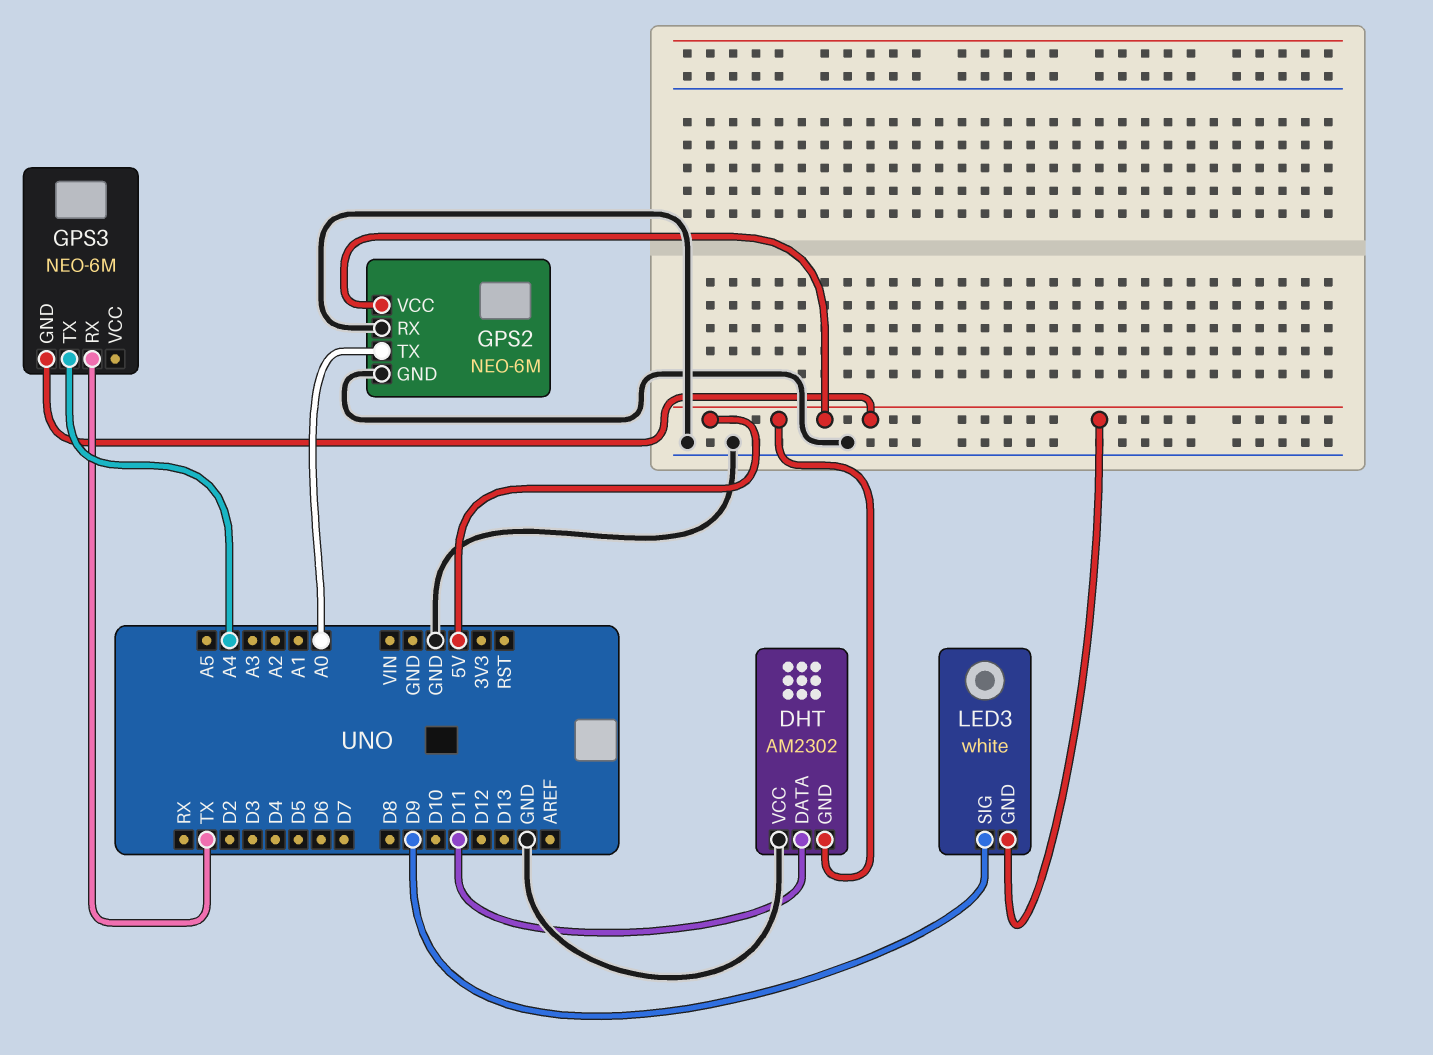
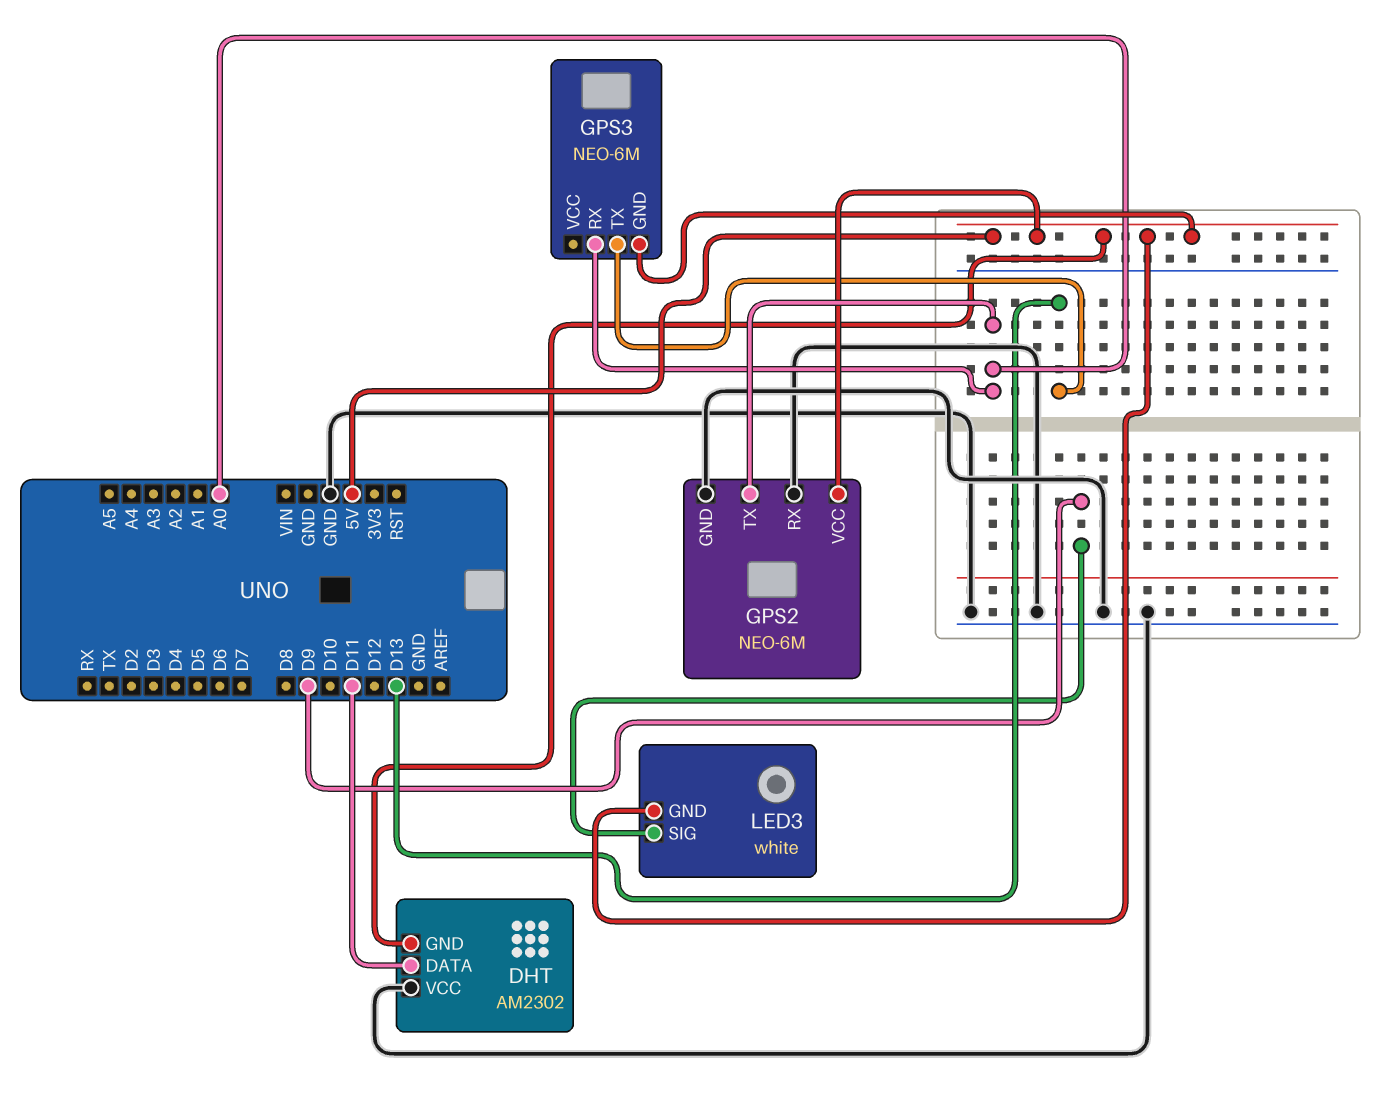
GPS3 pin RX: TX -> A0
GPS3 pin TX: A4 -> D13

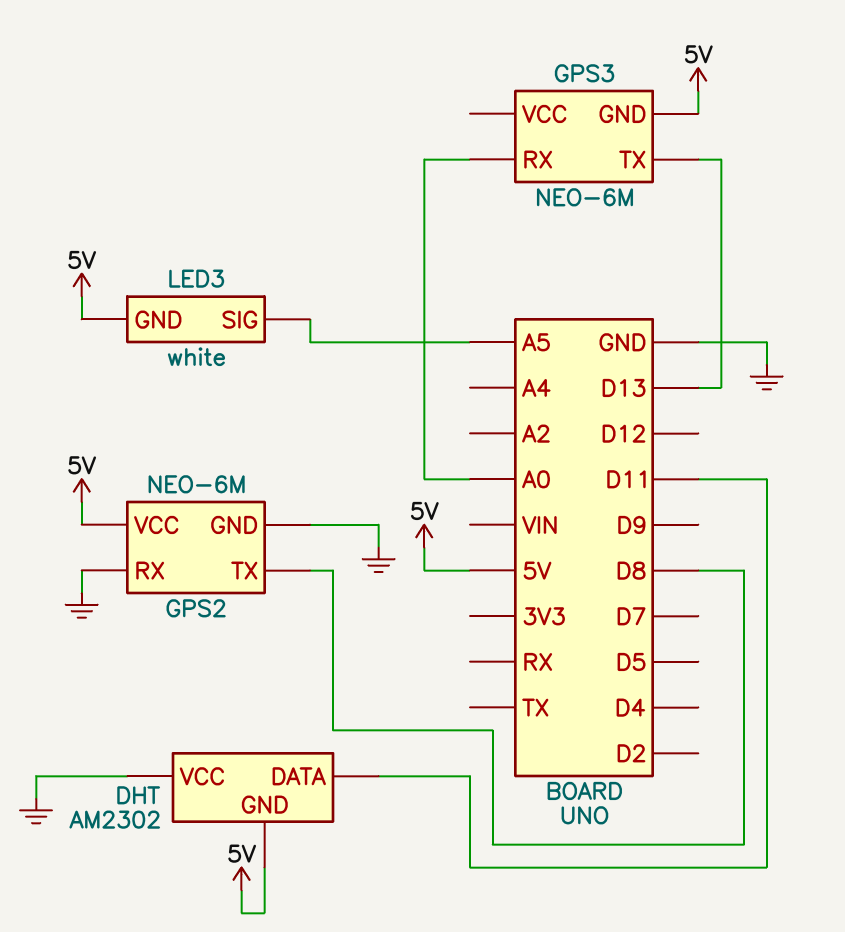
GPS2 pin TX: A0 -> D8
LED3 pin SIG: D9 -> A5

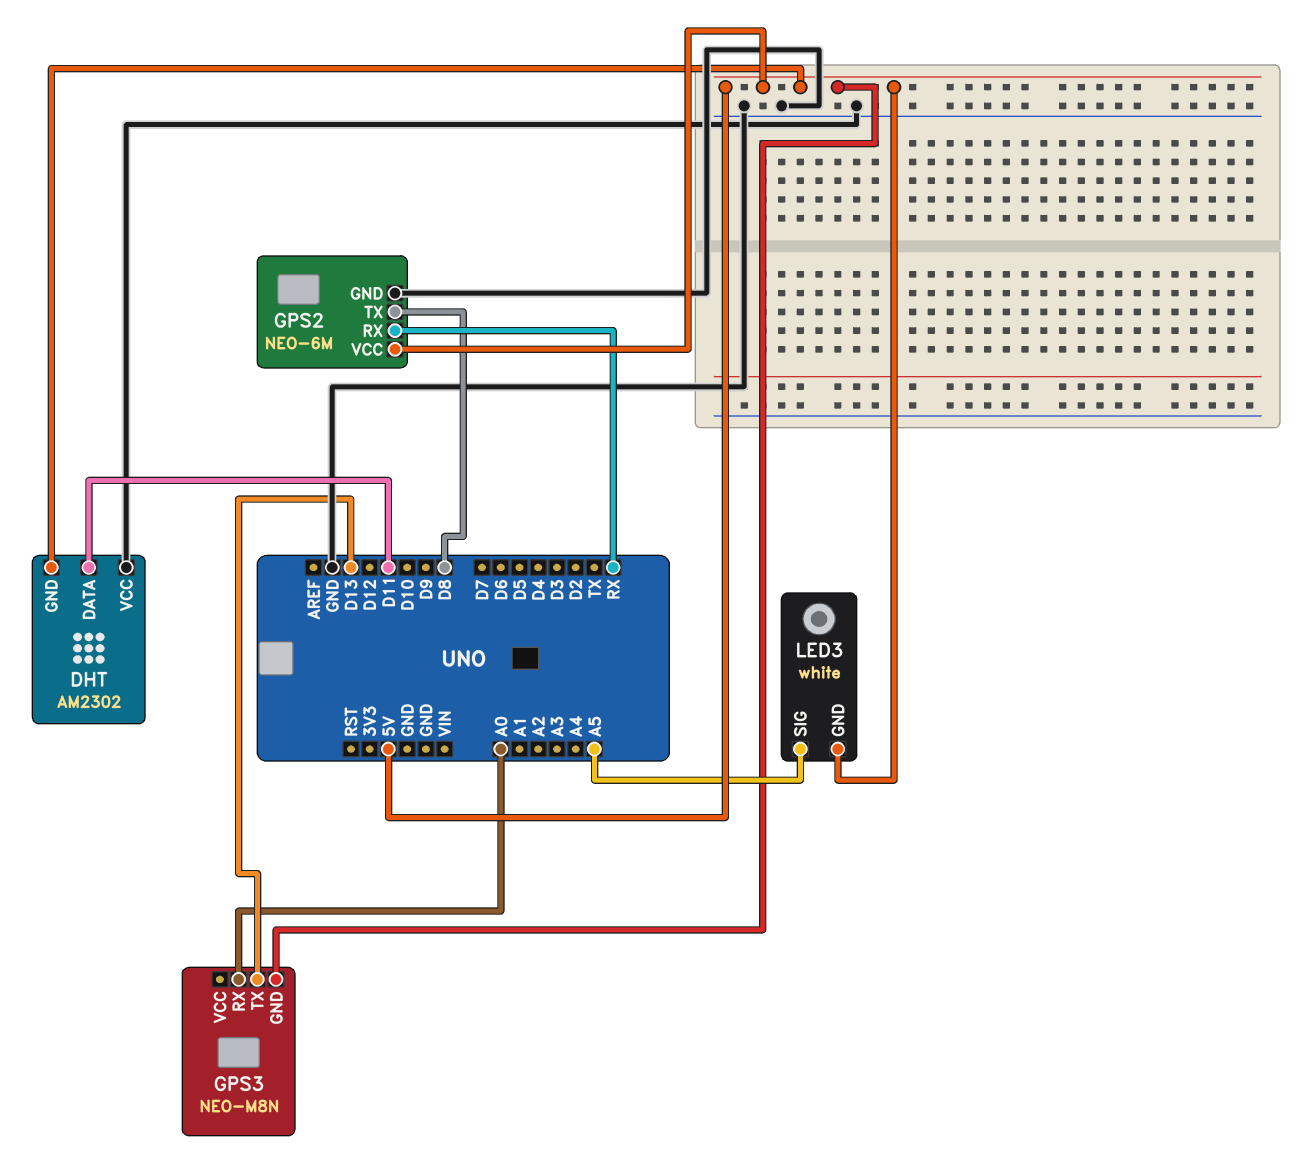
GPS2 pin RX: GND -> RX
GPS3: NEO-6M -> NEO-M8N

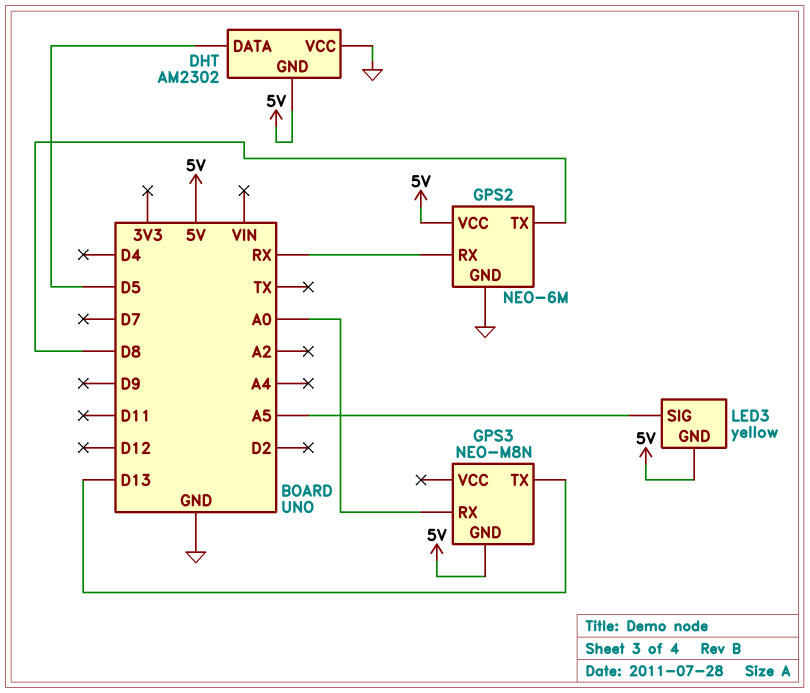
DHT pin DATA: D11 -> D5
LED3: white -> yellow

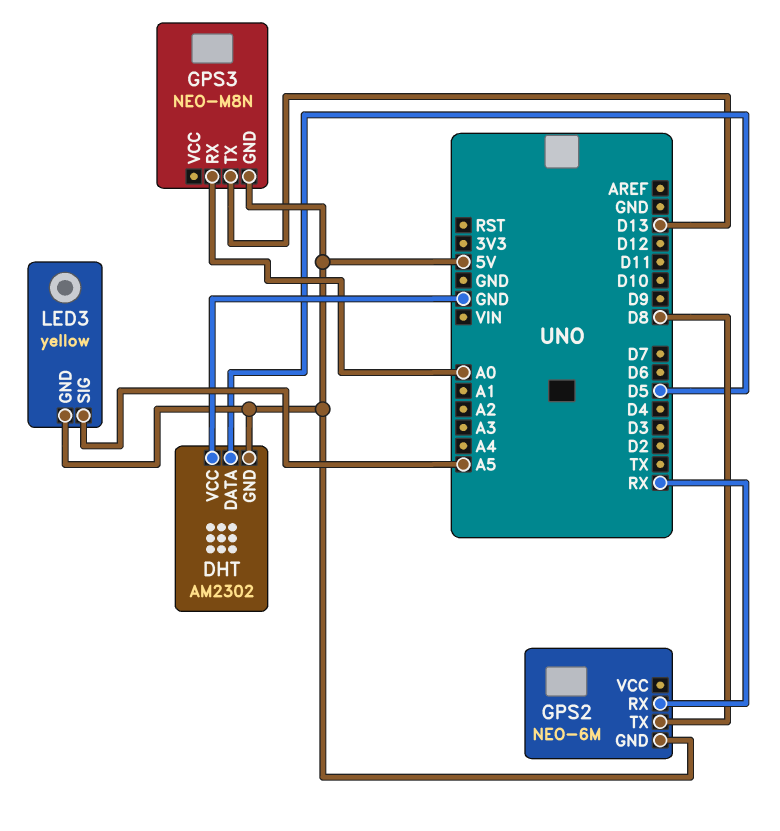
GPS2 pin GND: GND -> 5V
GPS2 pin VCC: 5V -> none

